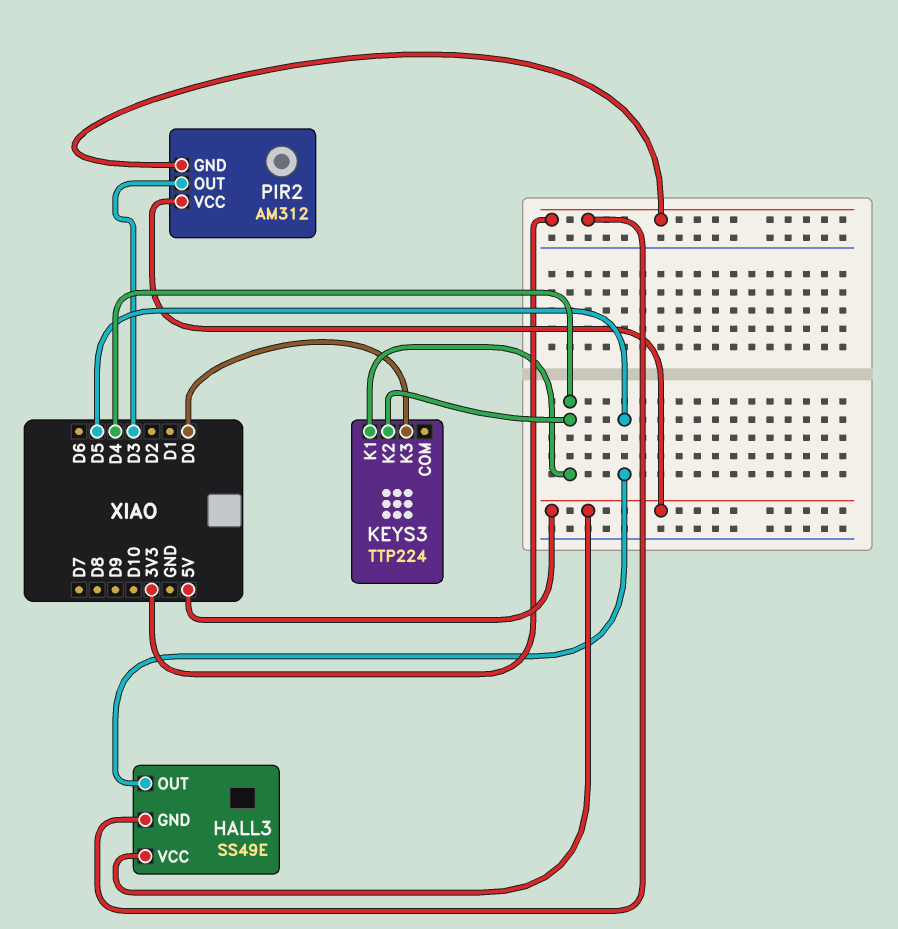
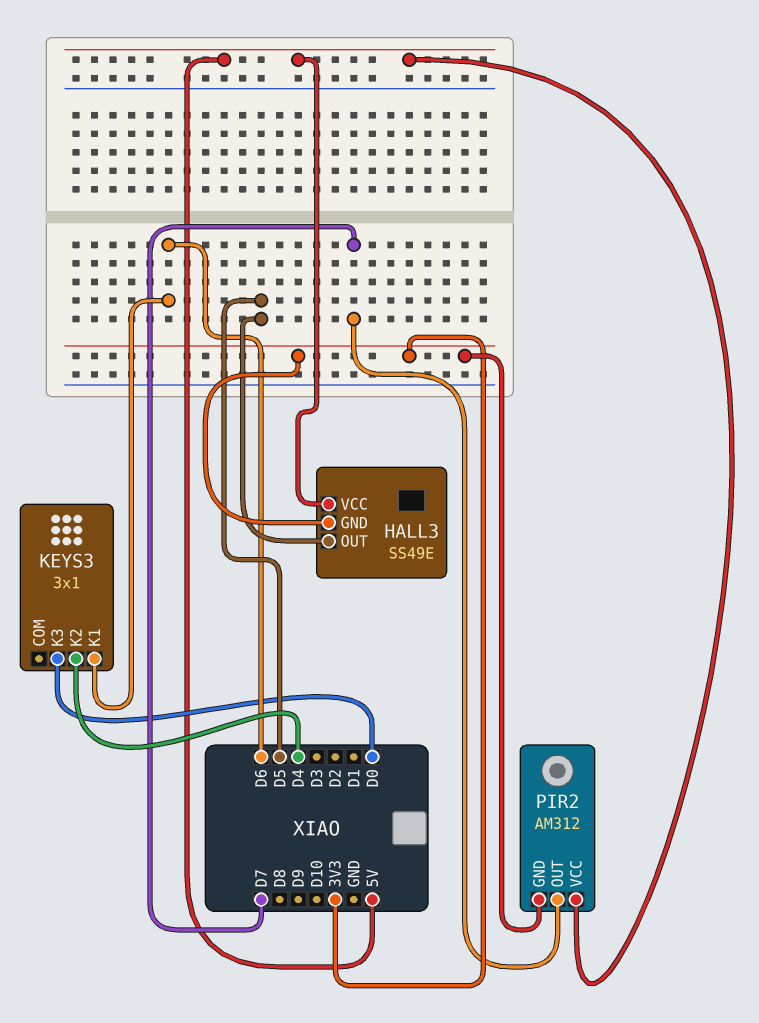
KEYS3: TTP224 -> 3x1
KEYS3 pin K1: D4 -> D6
PIR2 pin OUT: D3 -> D7

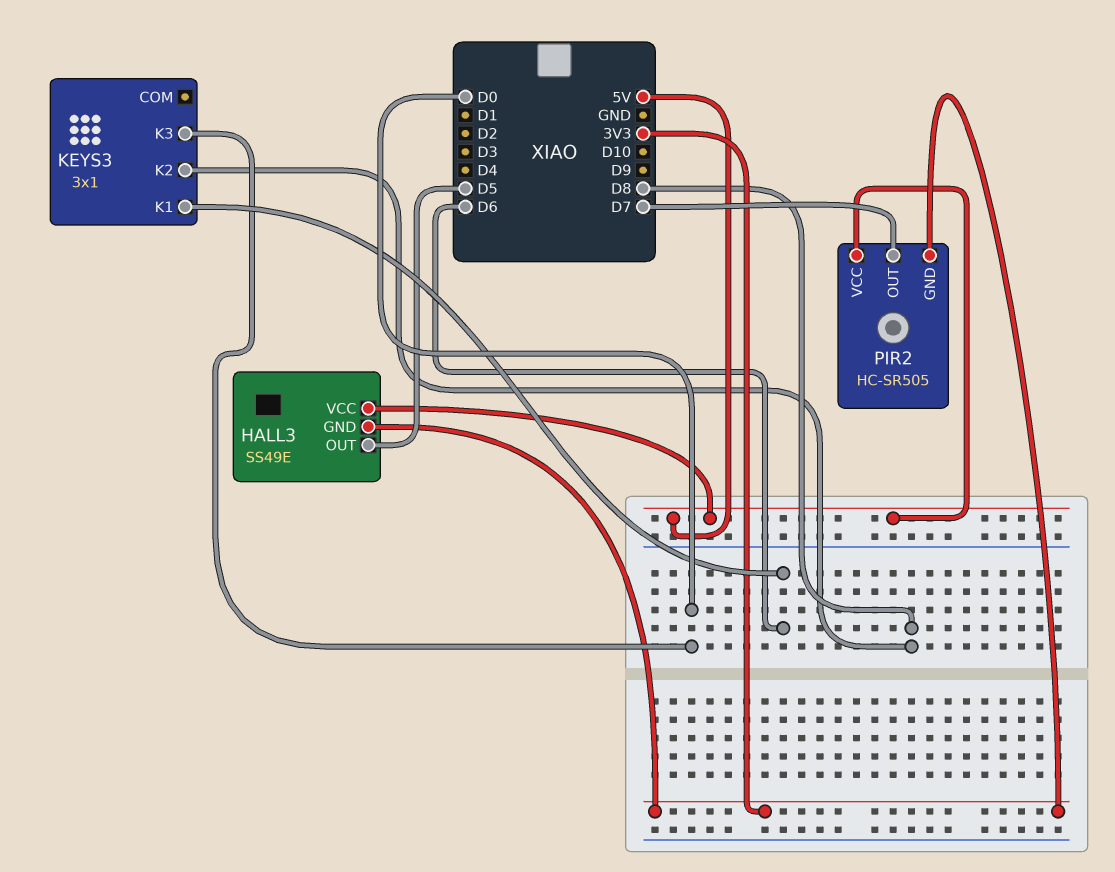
KEYS3 pin K2: D4 -> D8
PIR2: AM312 -> HC-SR505

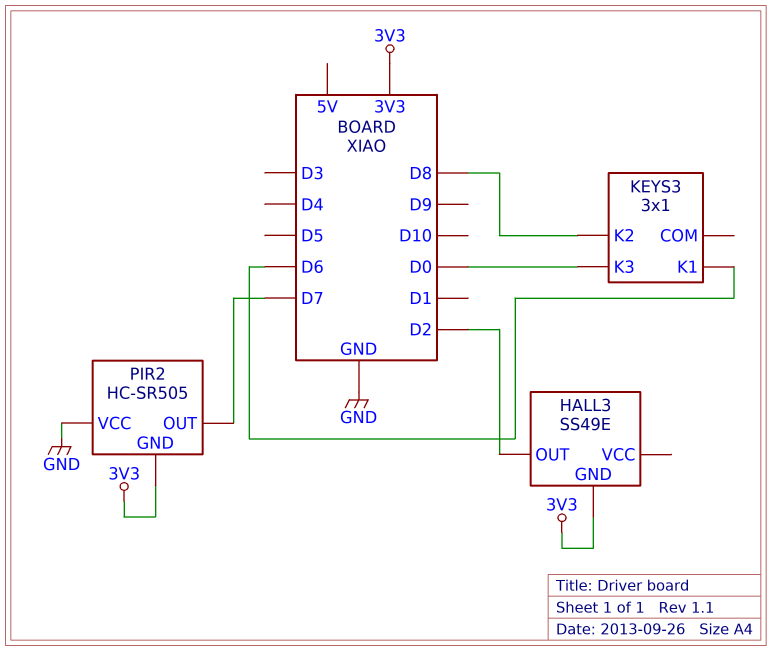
HALL3 pin OUT: D5 -> D2
HALL3 pin VCC: 5V -> none
PIR2 pin VCC: 5V -> GND

